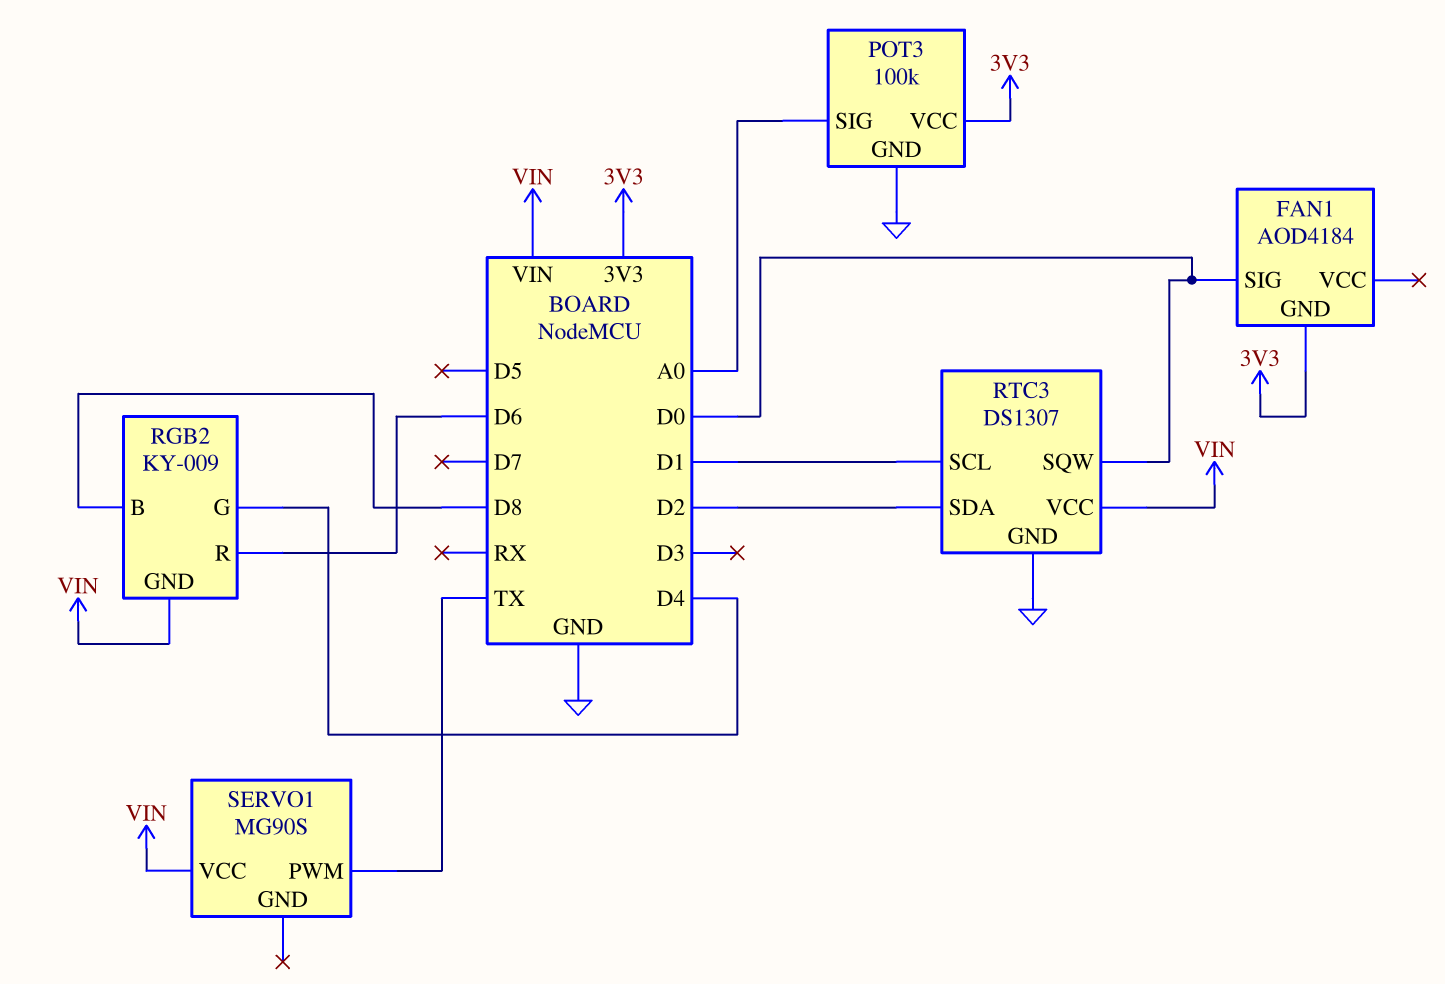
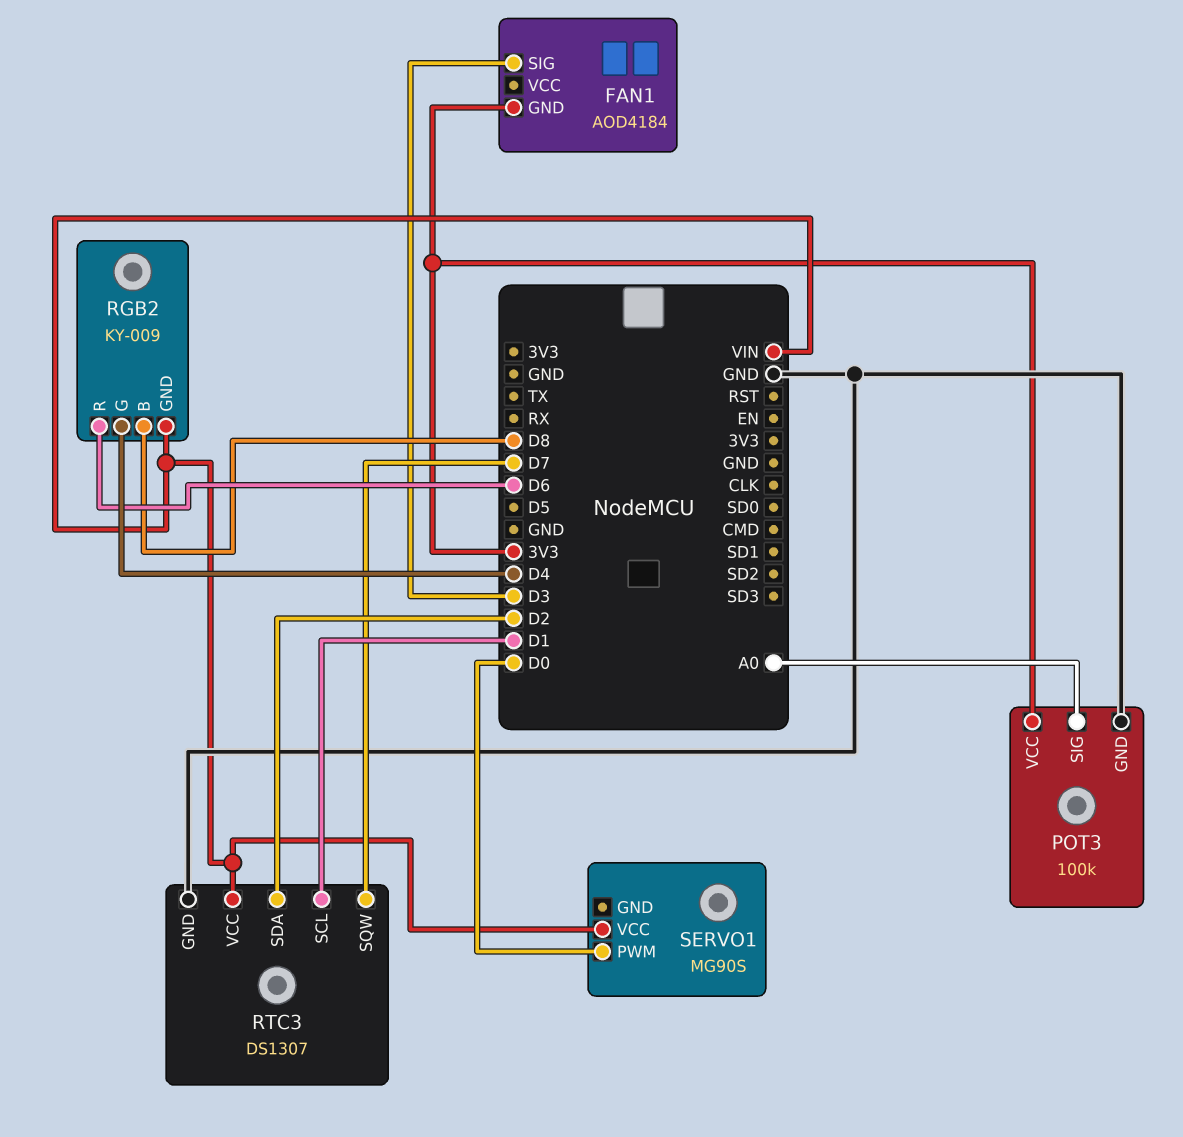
FAN1 pin SIG: D0 -> D3
RTC3 pin SQW: D0 -> D7
SERVO1 pin PWM: TX -> D0

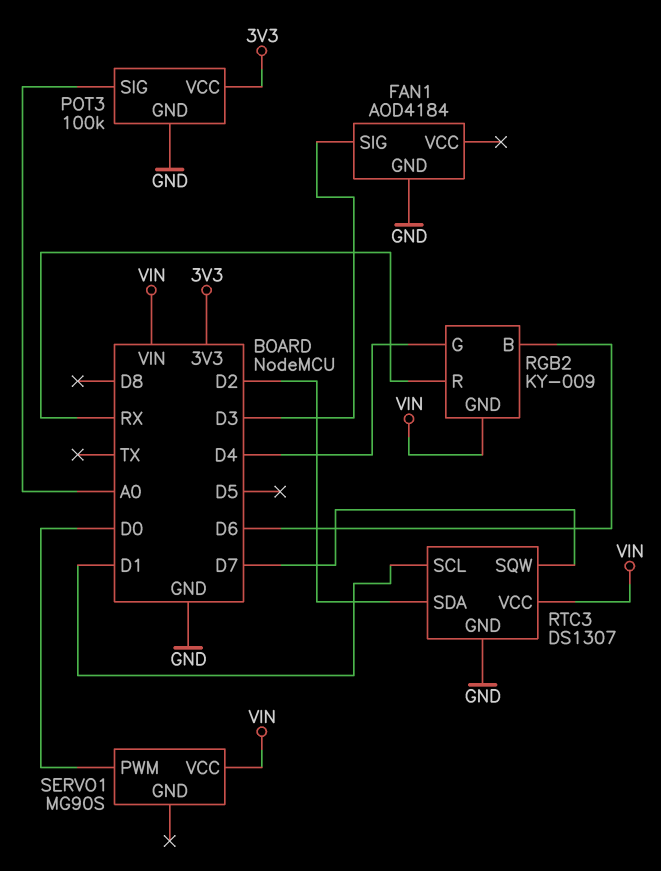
FAN1 pin GND: 3V3 -> GND
RGB2 pin B: D8 -> D6
RGB2 pin R: D6 -> RX

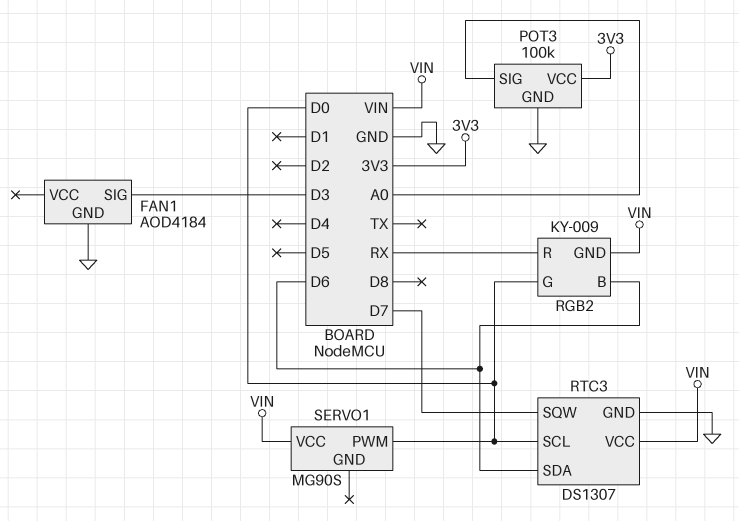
RGB2 pin G: D4 -> D0
RTC3 pin SCL: D1 -> D0
RTC3 pin SDA: D2 -> D6

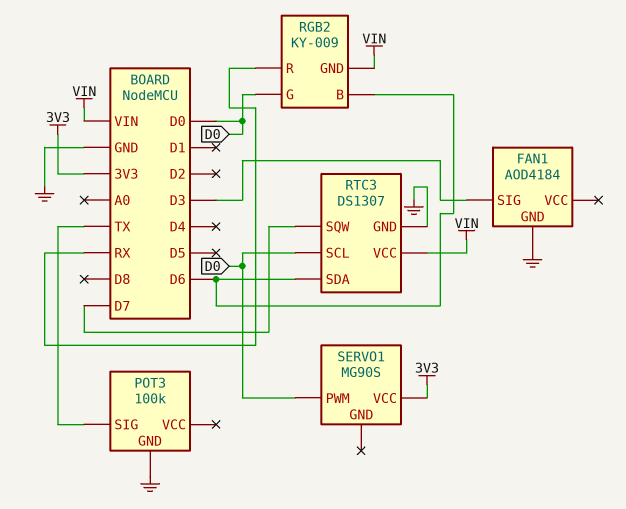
POT3 pin SIG: A0 -> TX
POT3 pin VCC: 3V3 -> none
SERVO1 pin VCC: VIN -> 3V3

